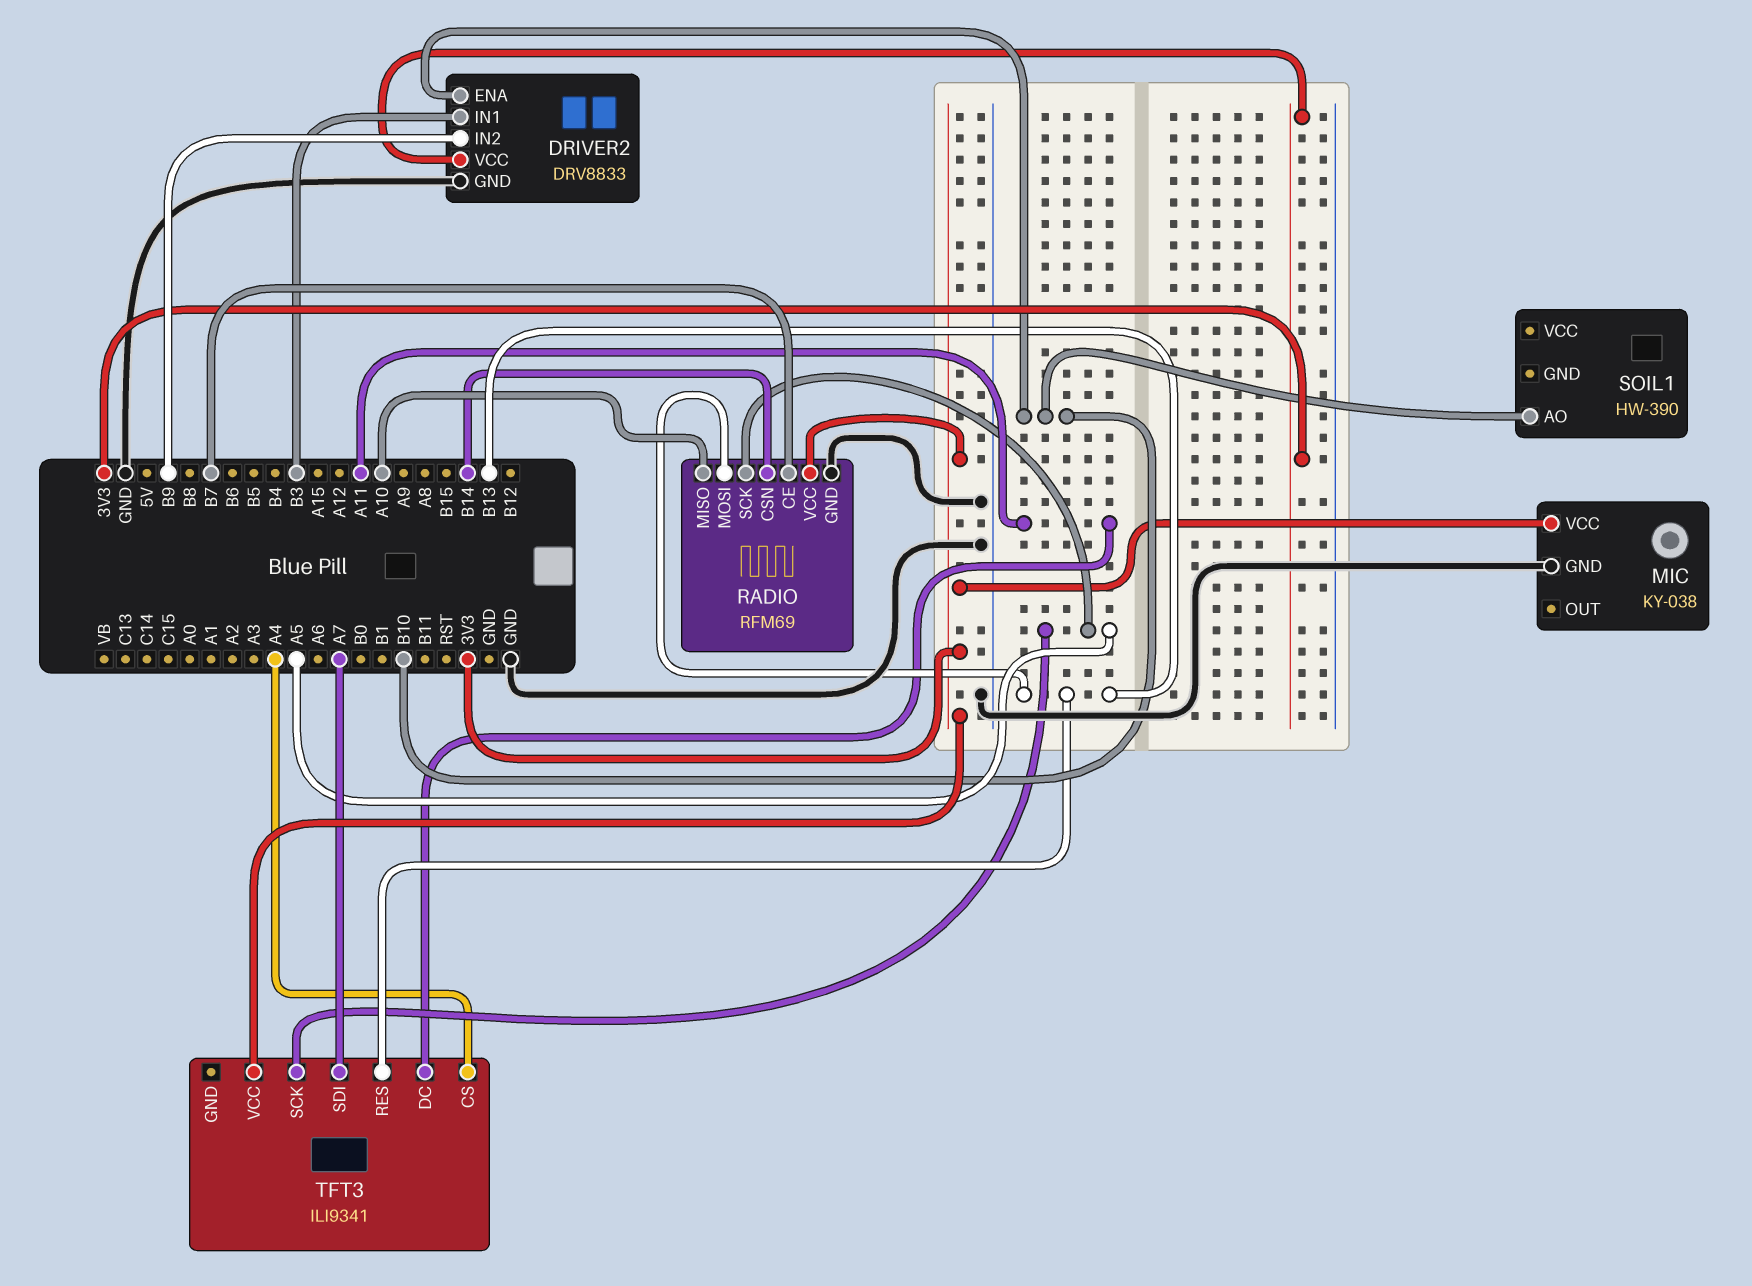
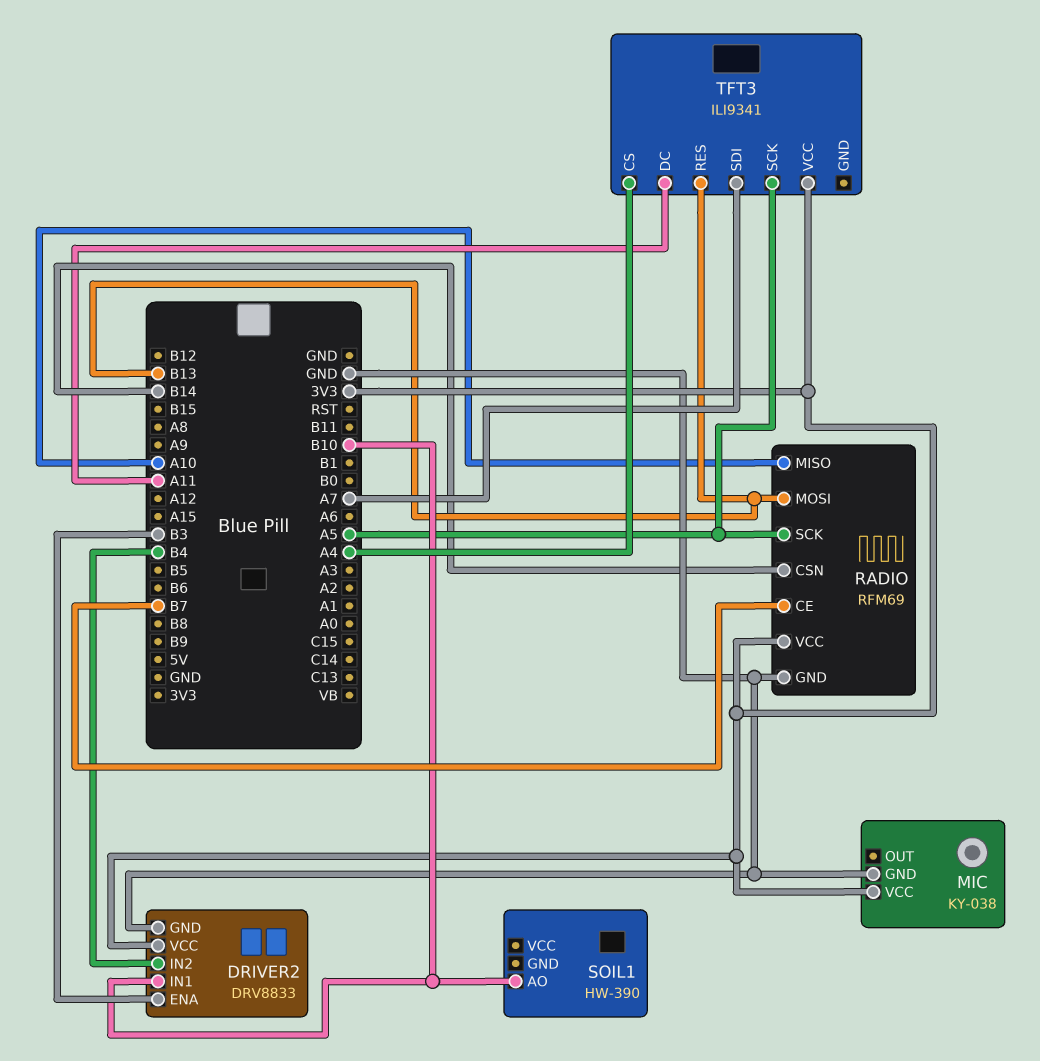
DRIVER2 pin ENA: B10 -> B3
DRIVER2 pin IN1: B3 -> B10
DRIVER2 pin IN2: B9 -> B4

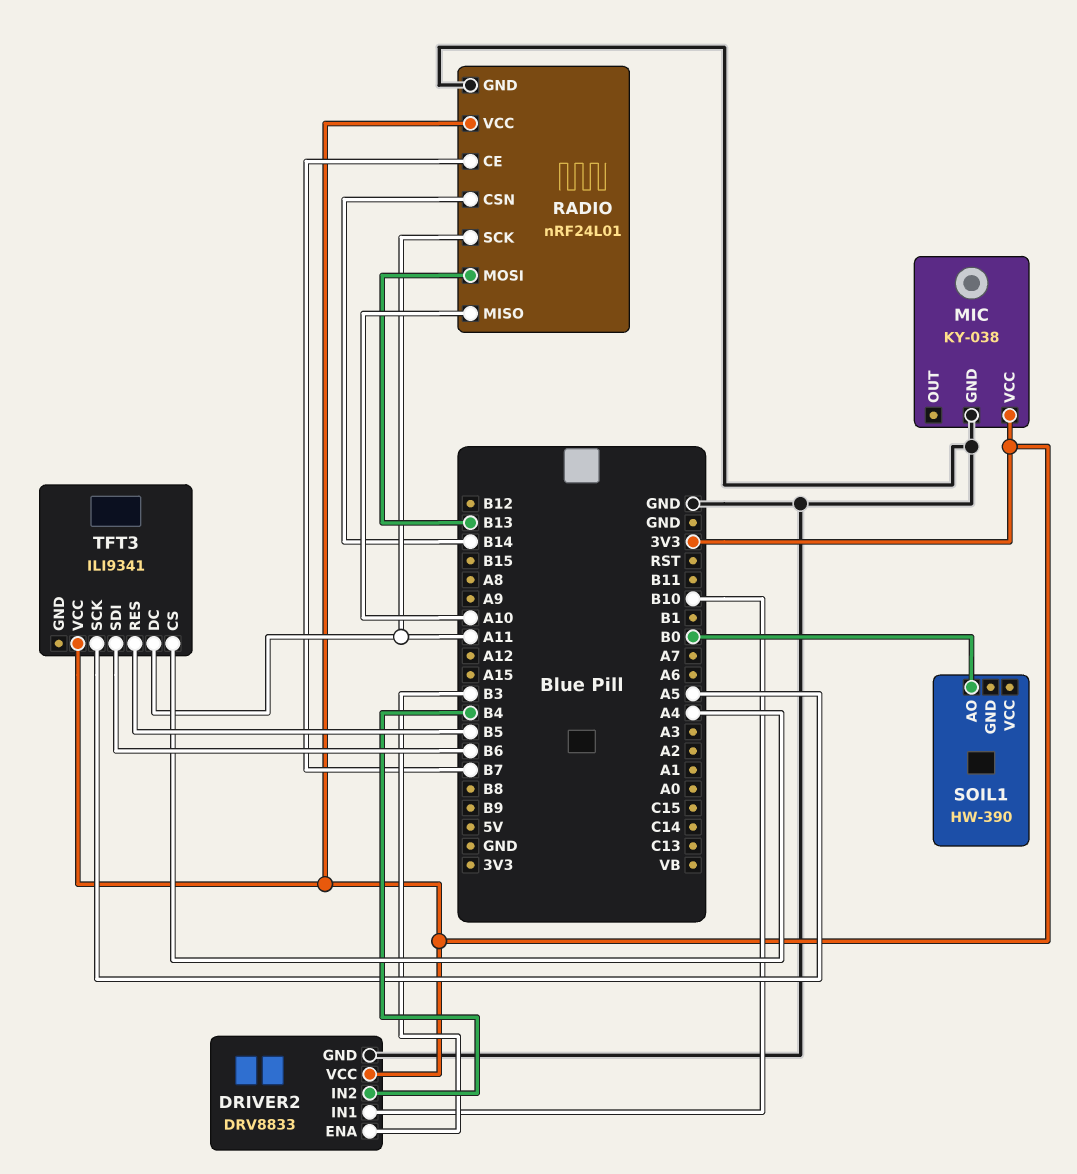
RADIO: RFM69 -> nRF24L01
RADIO pin SCK: A5 -> A11
SOIL1 pin AO: B10 -> B0
TFT3 pin RES: B13 -> B5
TFT3 pin SDI: A7 -> B6

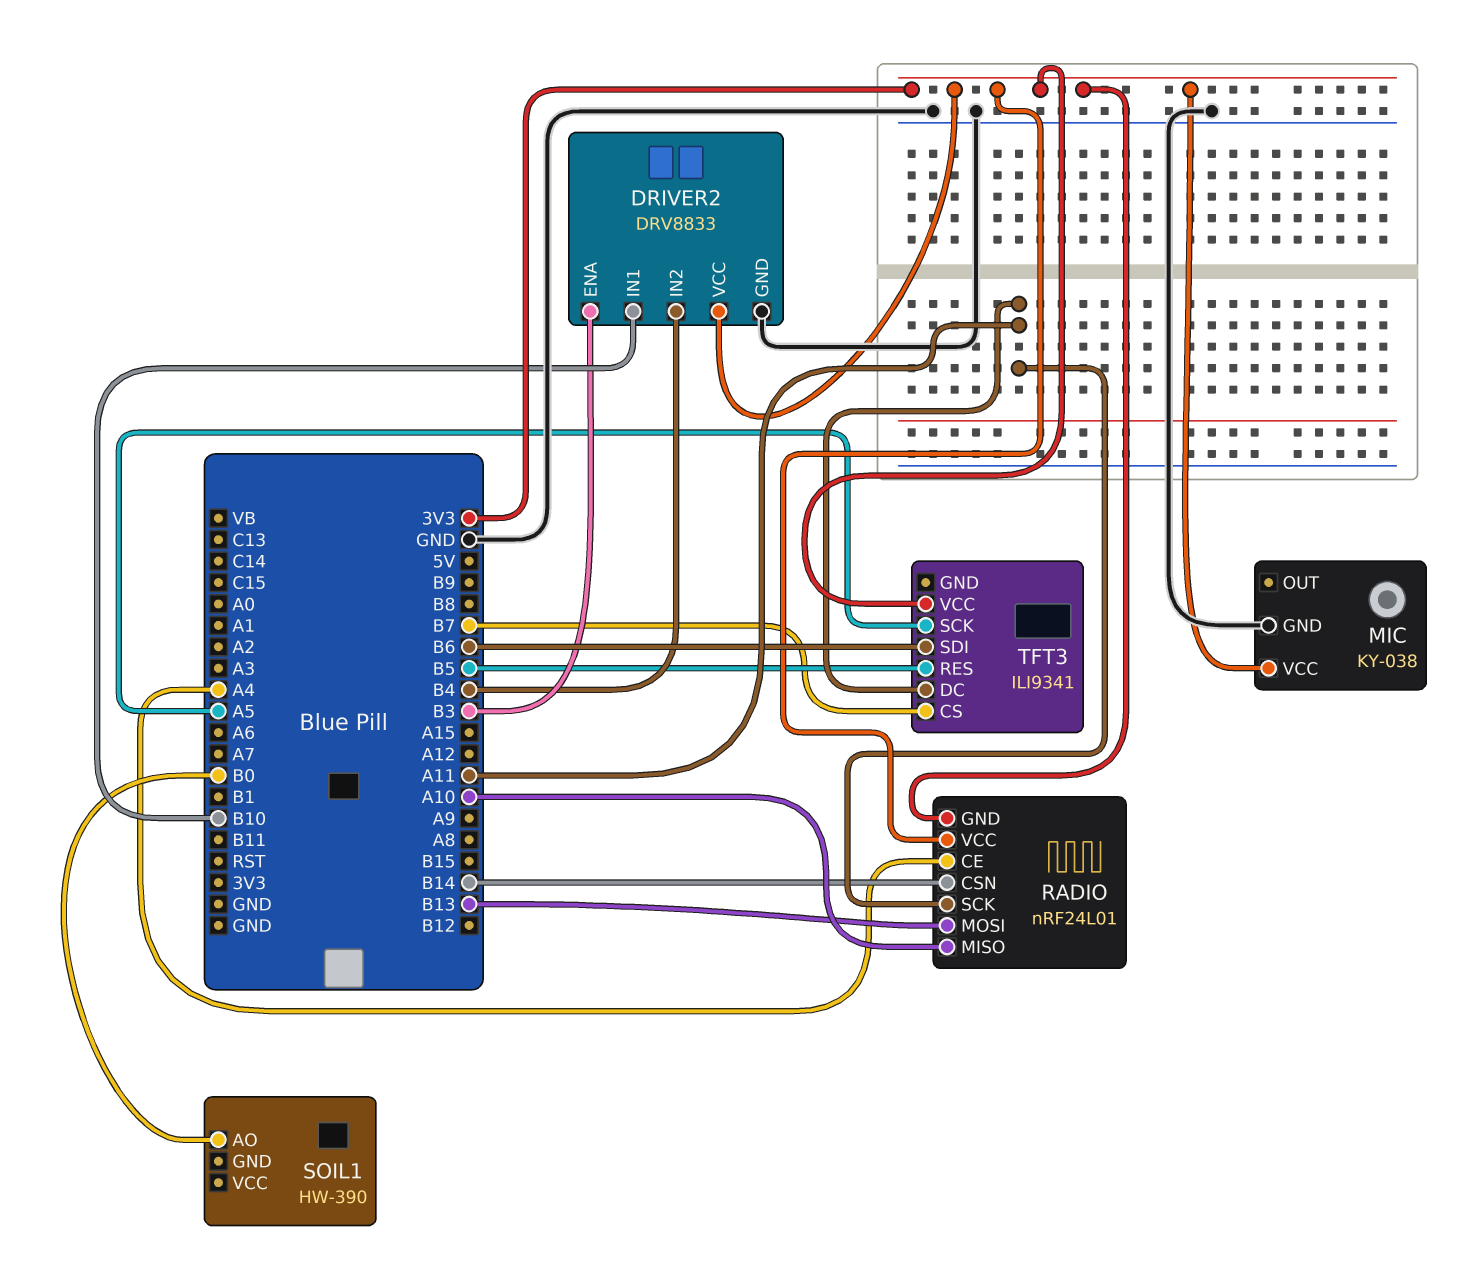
RADIO pin CE: B7 -> A4
RADIO pin GND: GND -> 3V3
TFT3 pin CS: A4 -> B7

